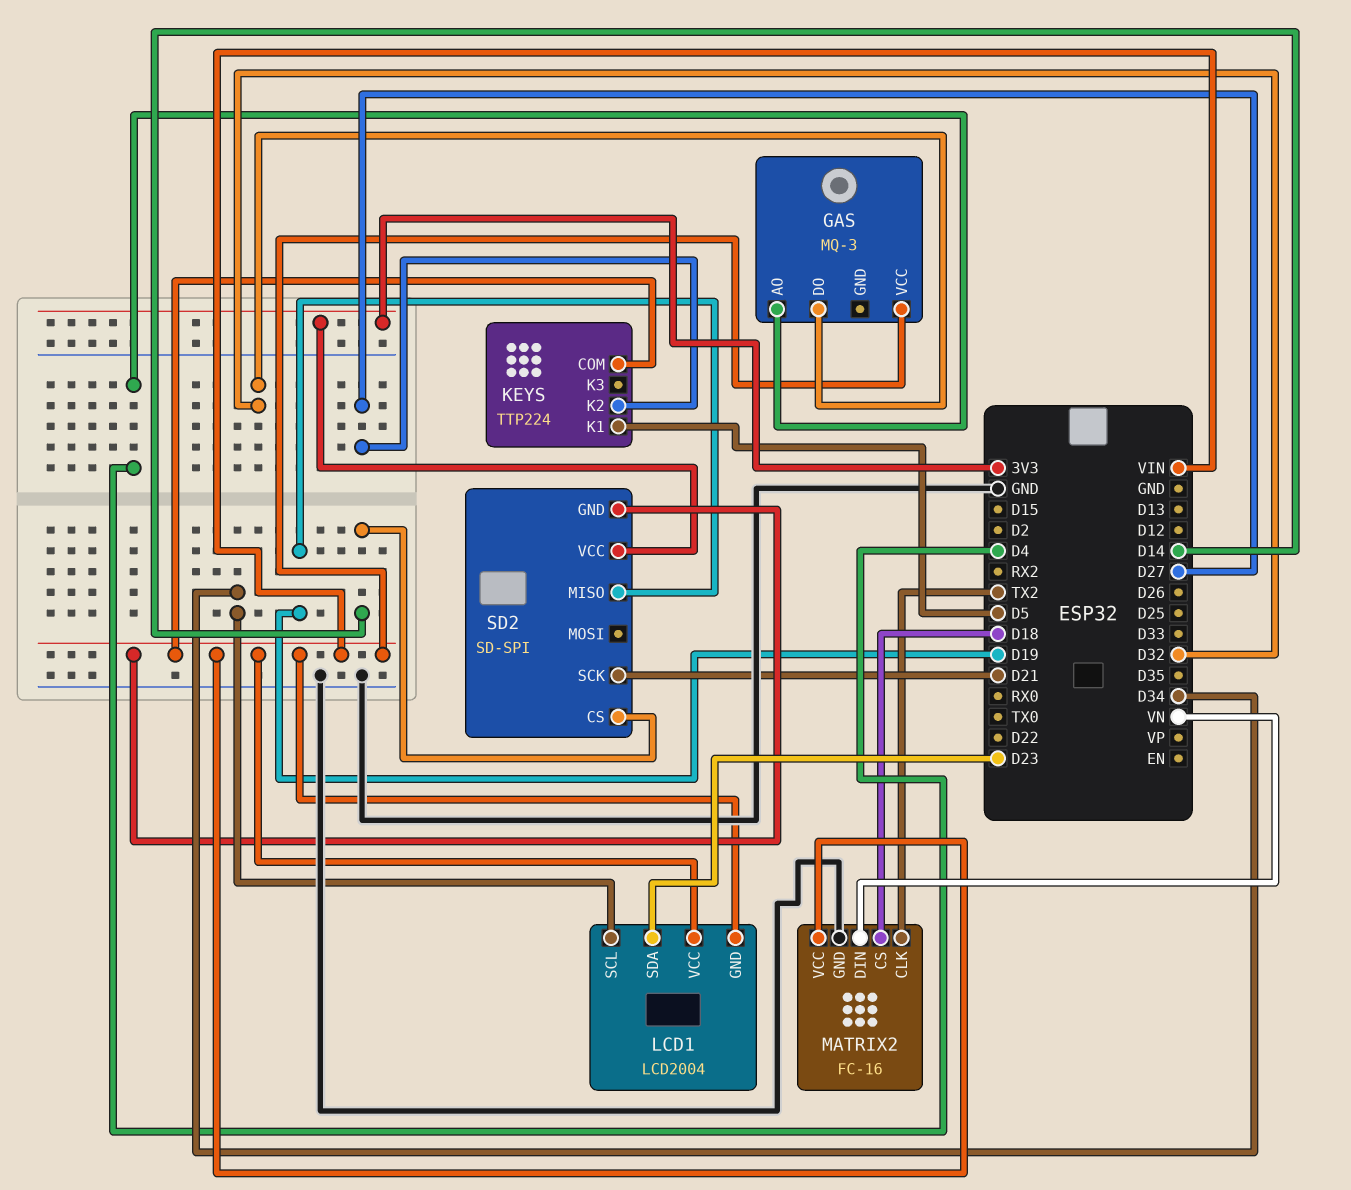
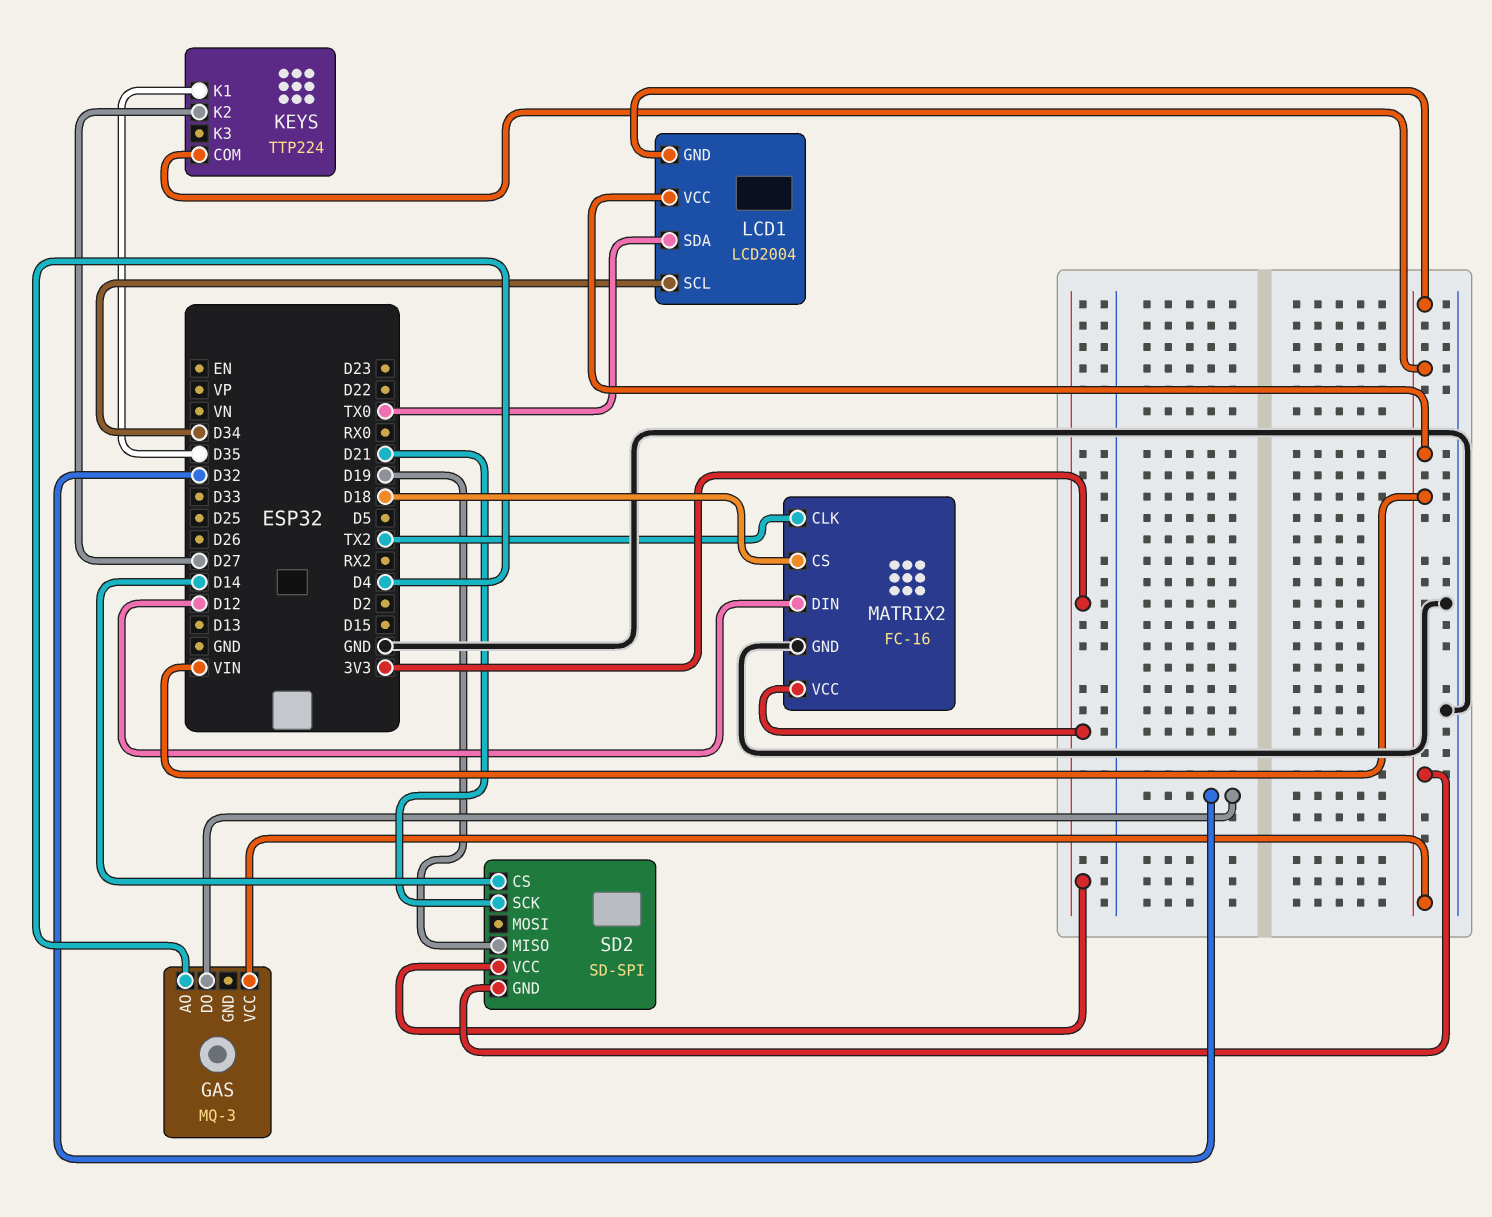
KEYS pin K1: D5 -> D35
LCD1 pin SDA: D23 -> TX0
MATRIX2 pin DIN: VN -> D12
MATRIX2 pin VCC: VIN -> 3V3

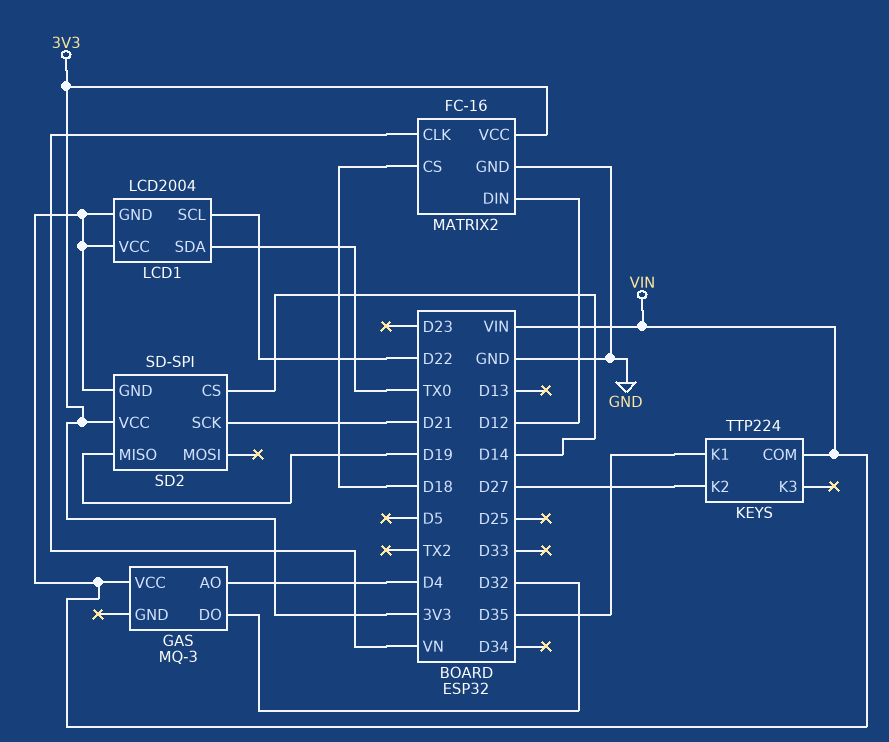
LCD1 pin SCL: D34 -> D22
MATRIX2 pin CLK: TX2 -> VN

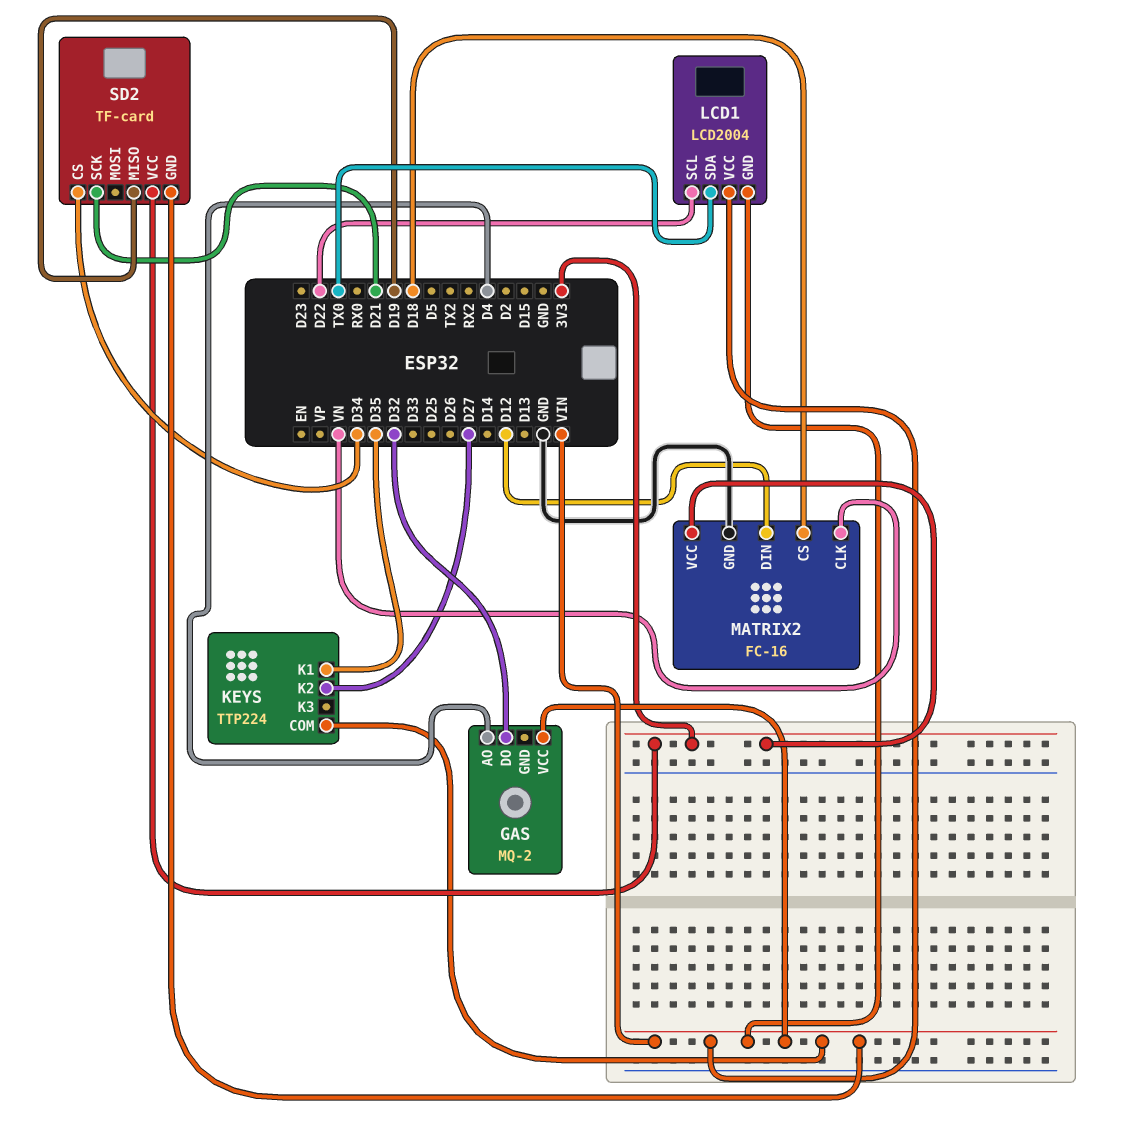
GAS: MQ-3 -> MQ-2
SD2: SD-SPI -> TF-card
SD2 pin CS: D14 -> D34

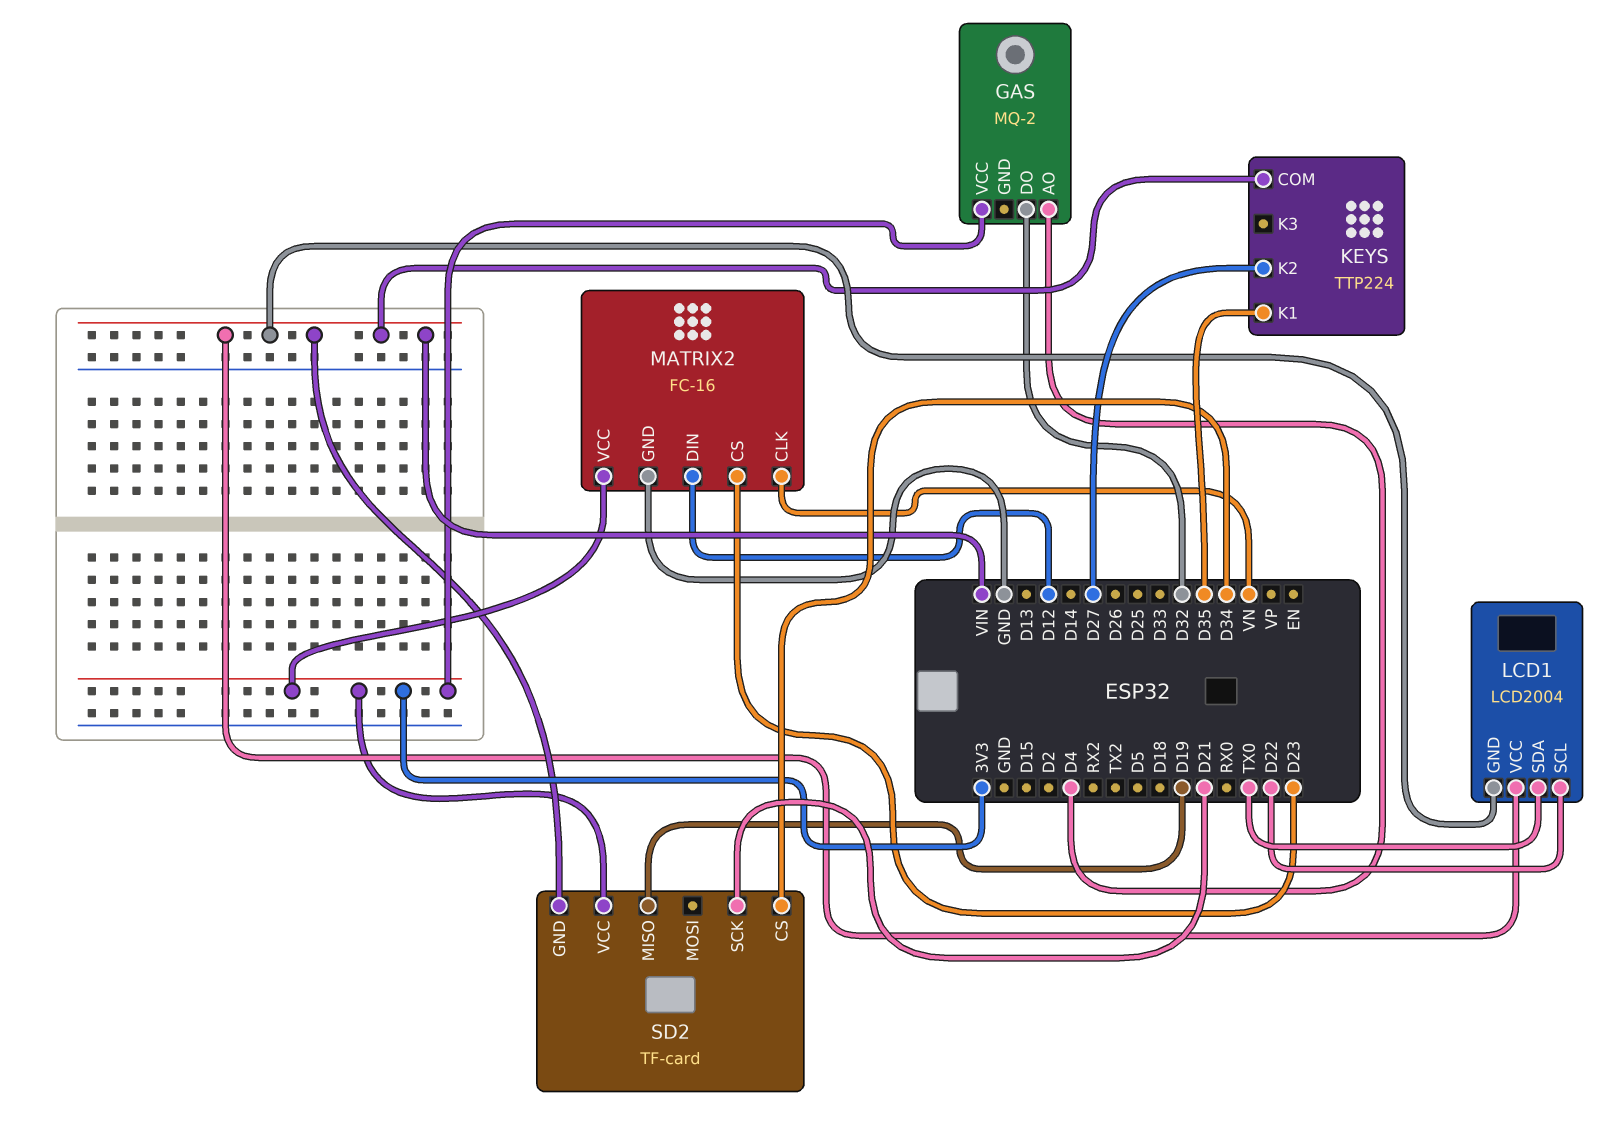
GAS pin VCC: VIN -> 3V3
MATRIX2 pin CS: D18 -> D23

